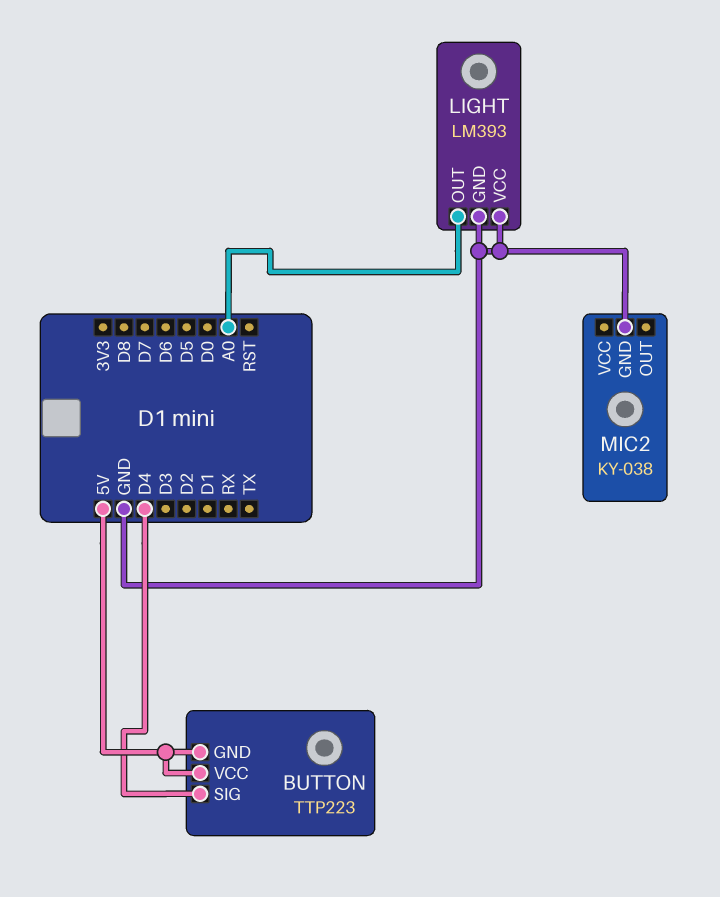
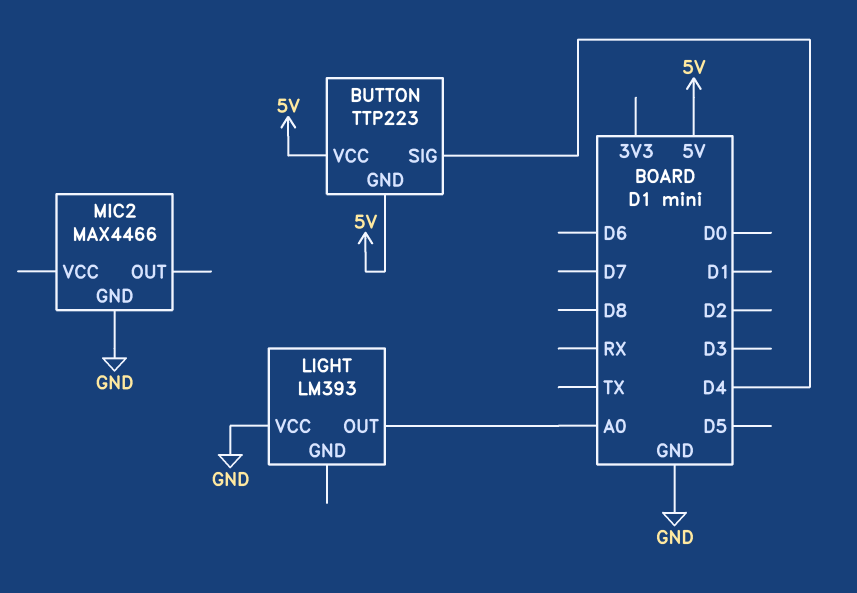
LIGHT pin GND: GND -> none
MIC2: KY-038 -> MAX4466

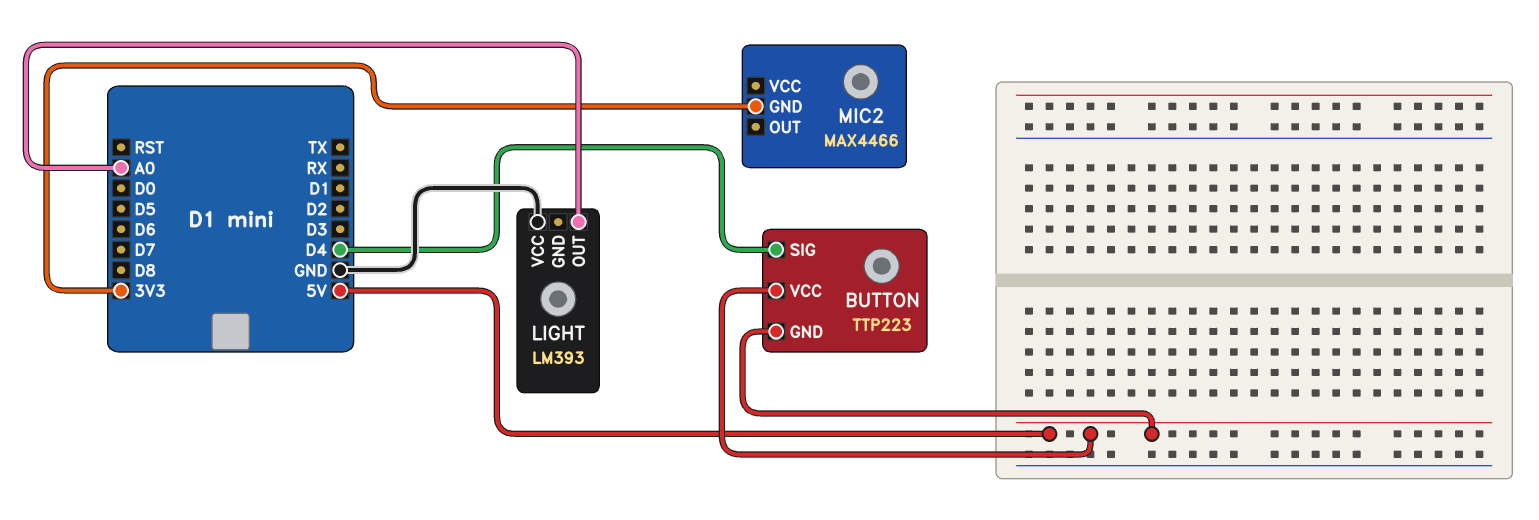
MIC2 pin GND: GND -> 3V3

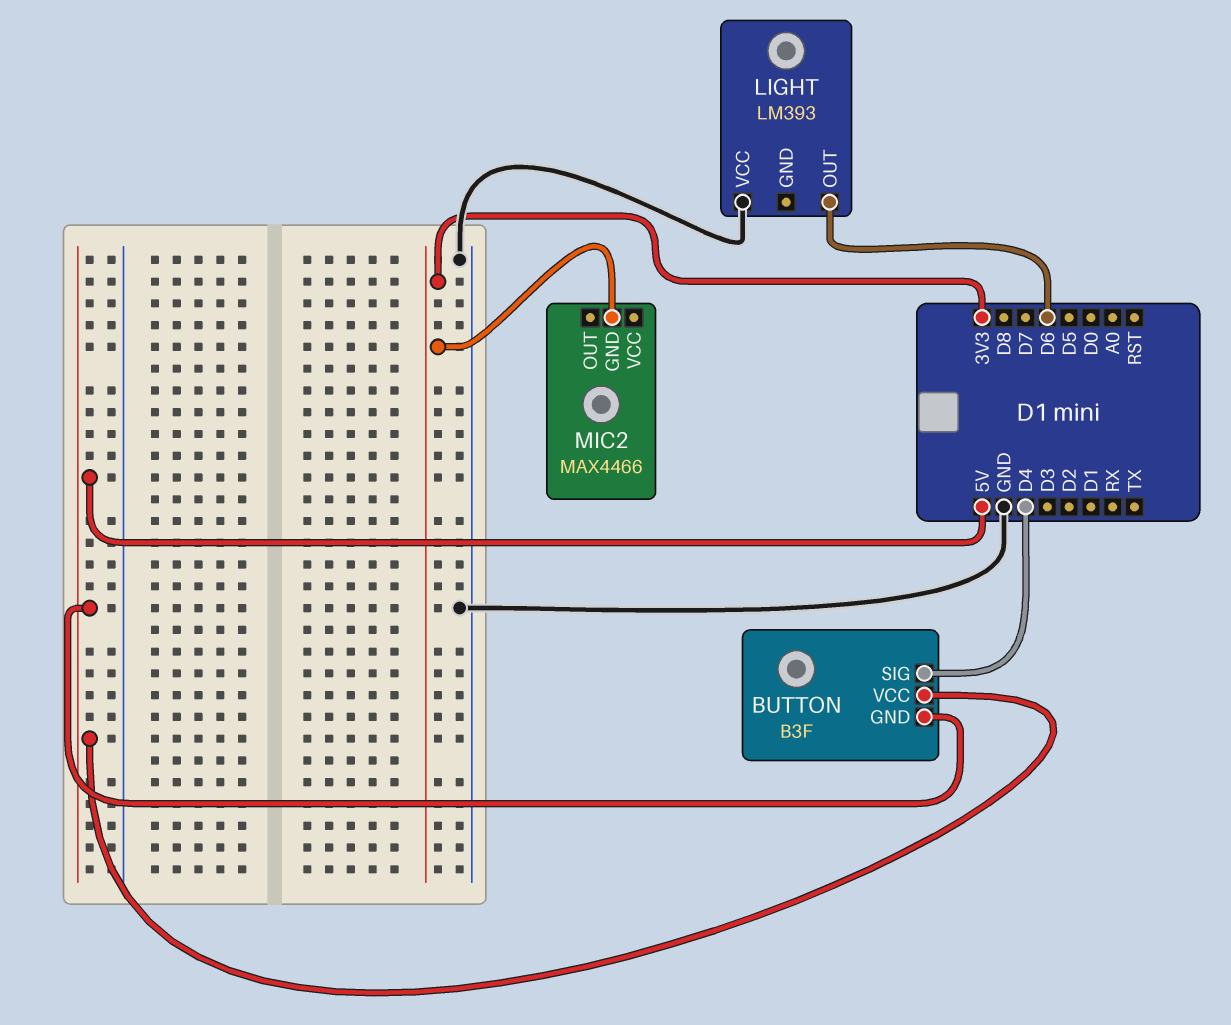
BUTTON: TTP223 -> B3F
LIGHT pin OUT: A0 -> D6

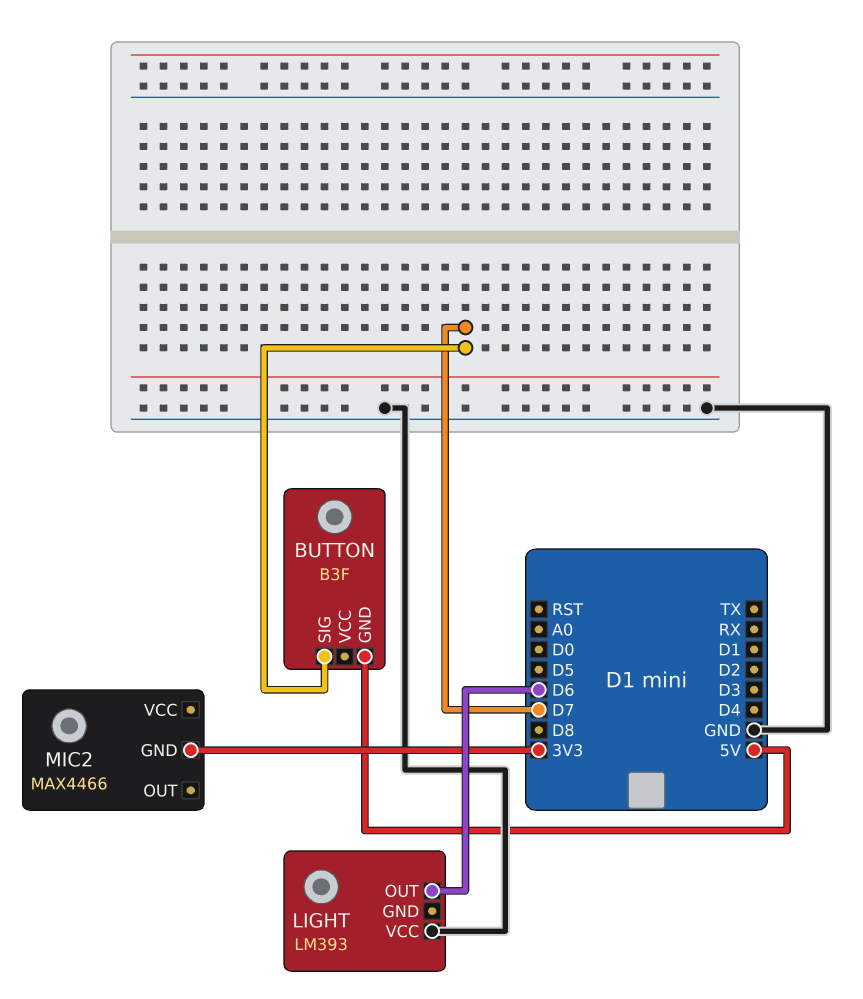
BUTTON pin SIG: D4 -> D7
BUTTON pin VCC: 5V -> none

